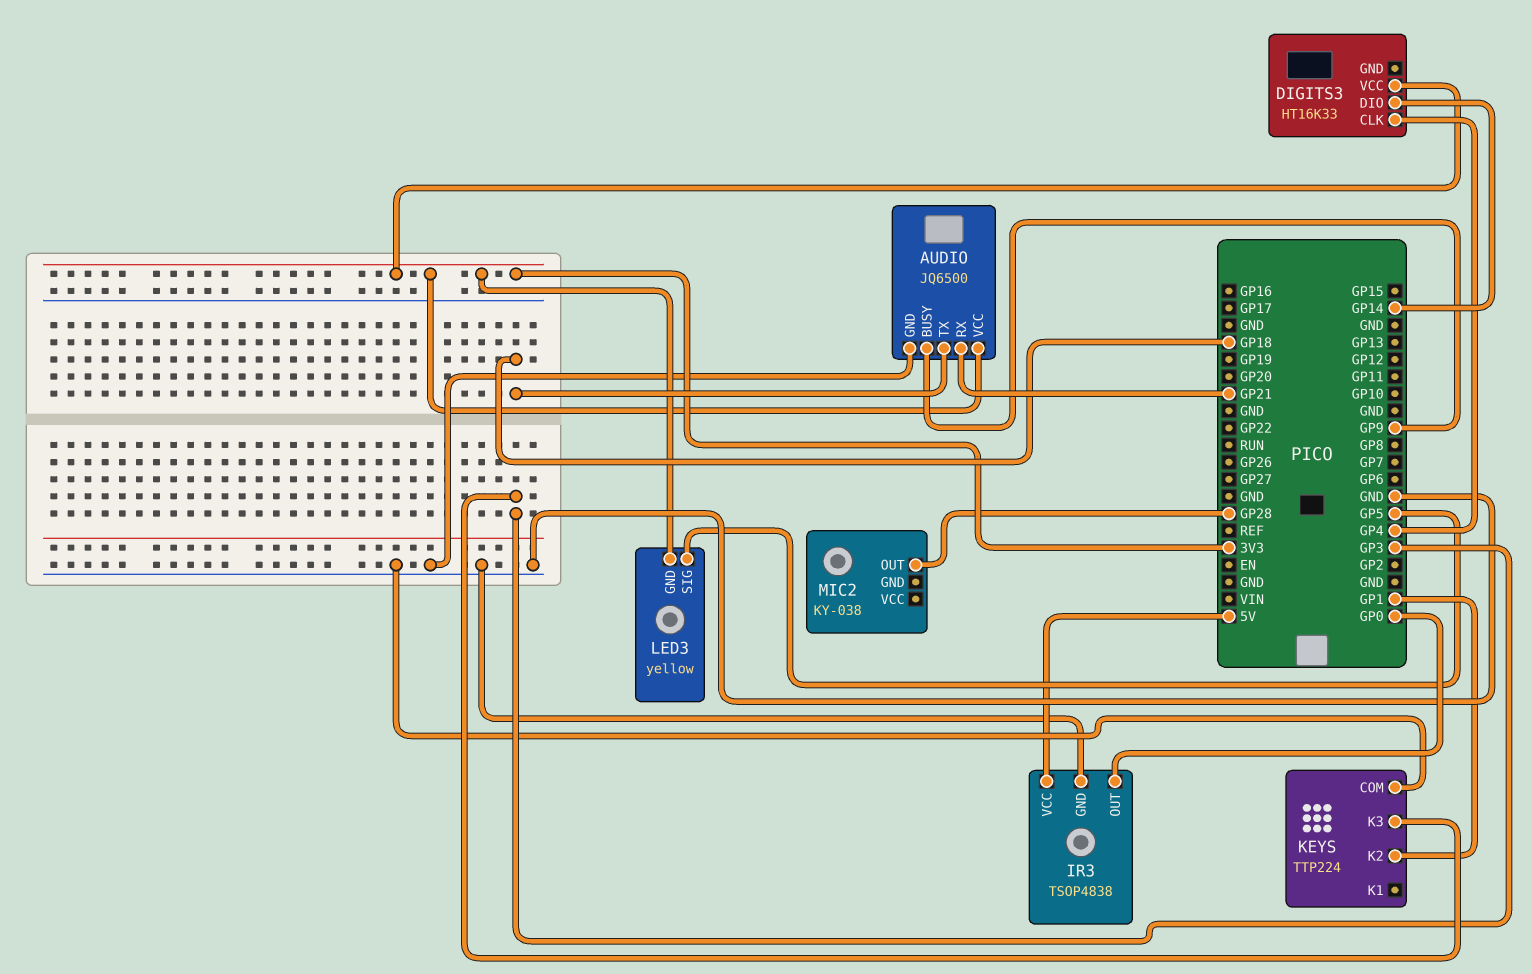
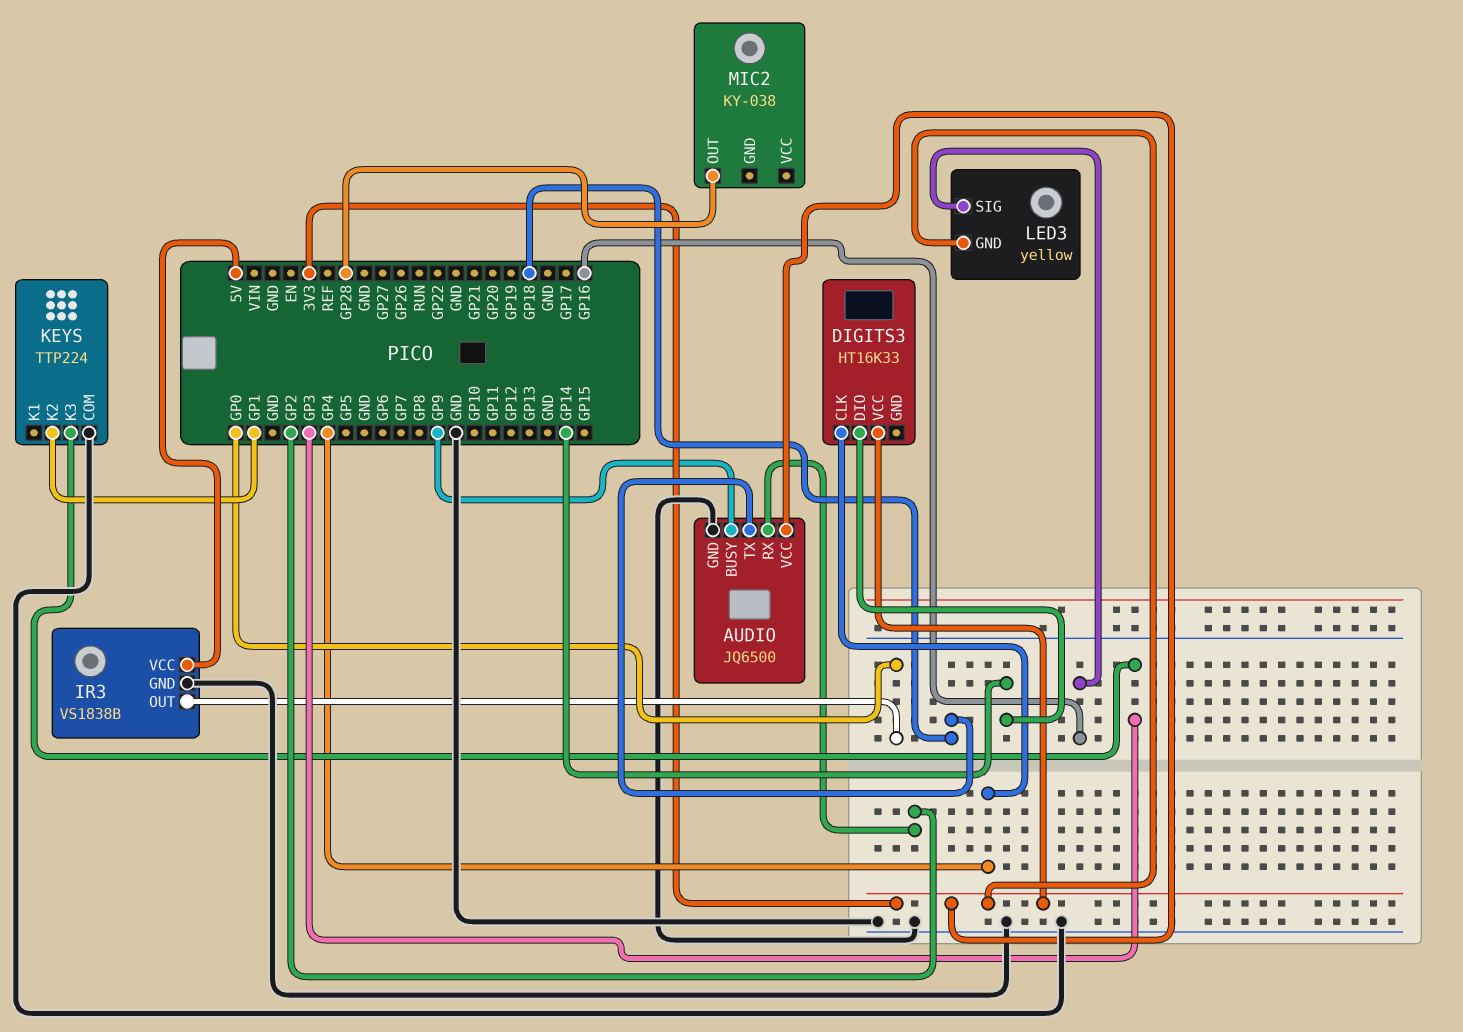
AUDIO pin RX: GP21 -> GP2
IR3: TSOP4838 -> VS1838B
LED3 pin SIG: GP5 -> GP16

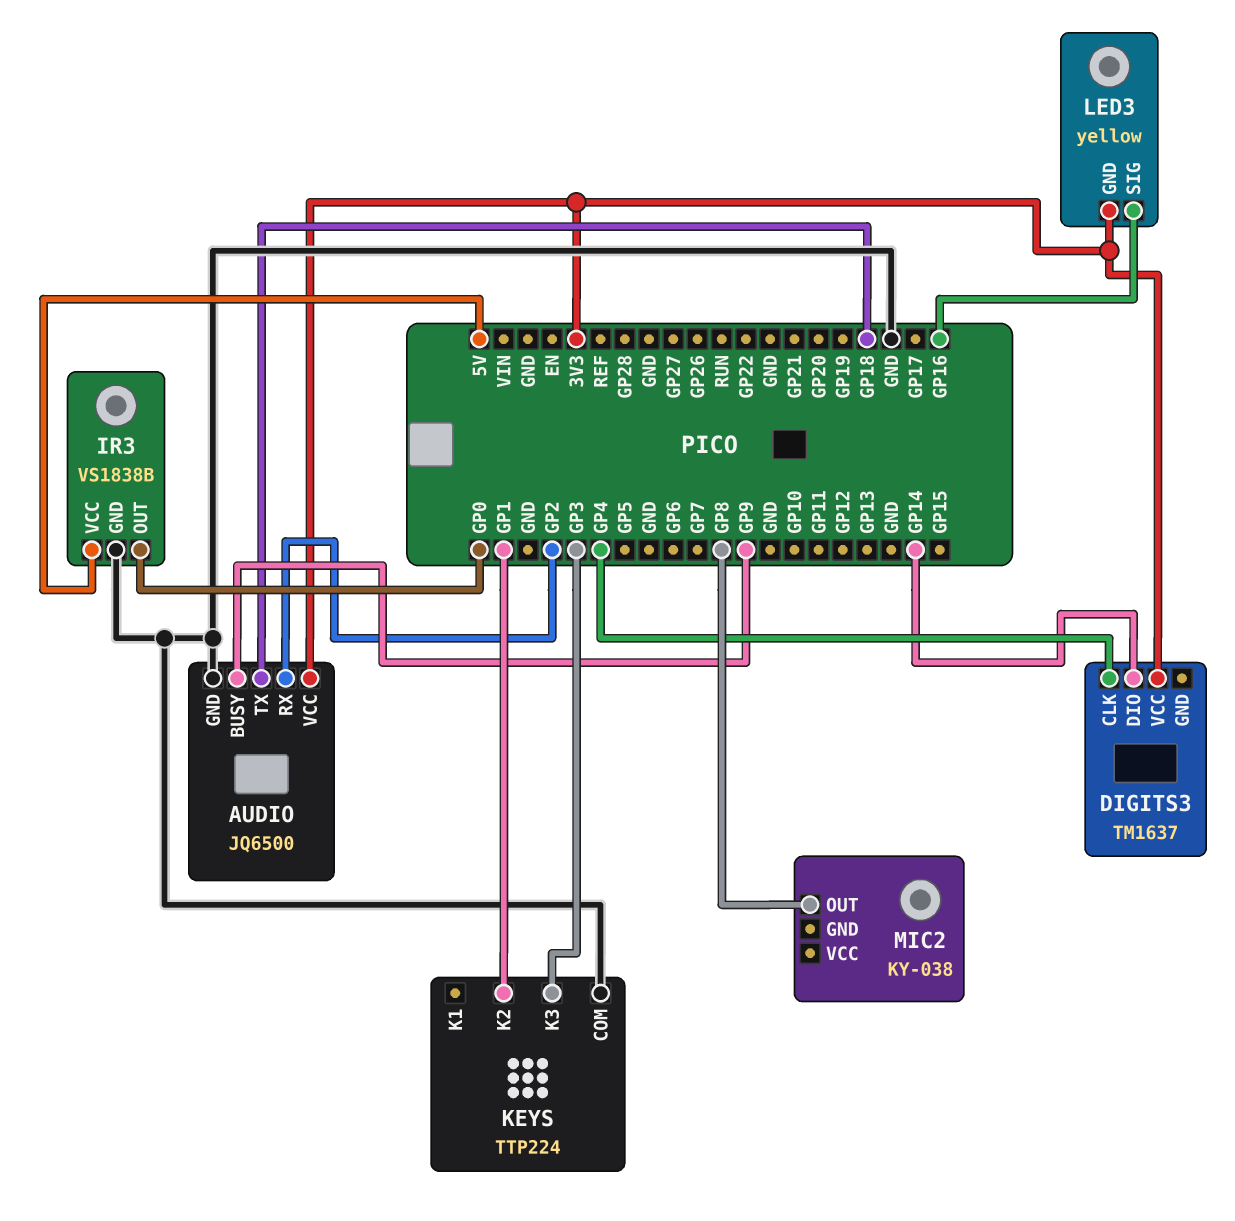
DIGITS3: HT16K33 -> TM1637
MIC2 pin OUT: GP28 -> GP8

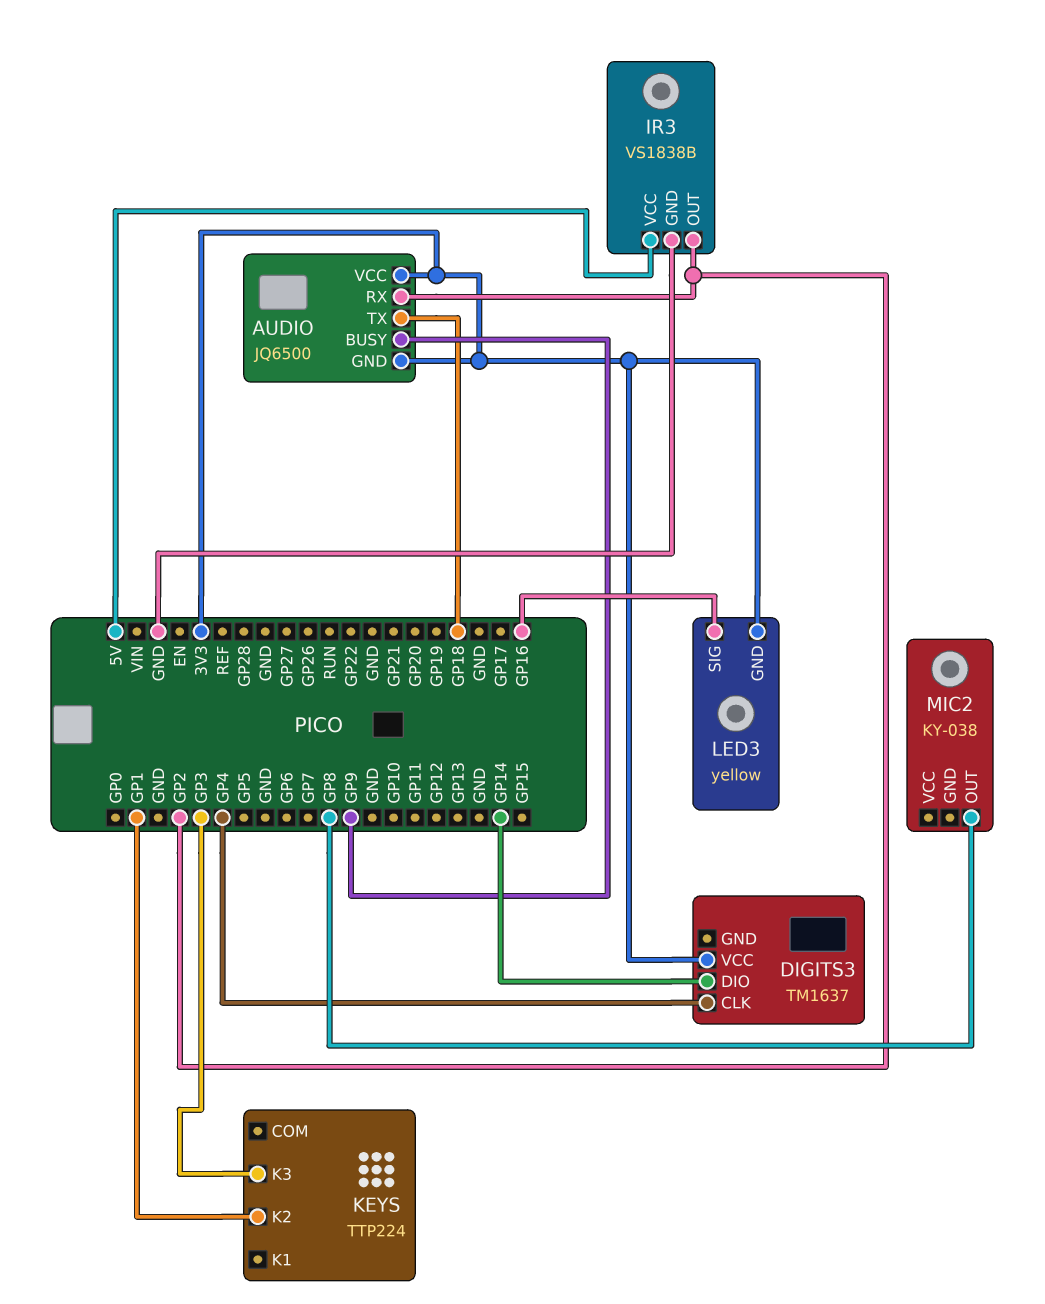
AUDIO pin GND: GND -> 3V3
IR3 pin OUT: GP0 -> GP2
KEYS pin COM: GND -> none

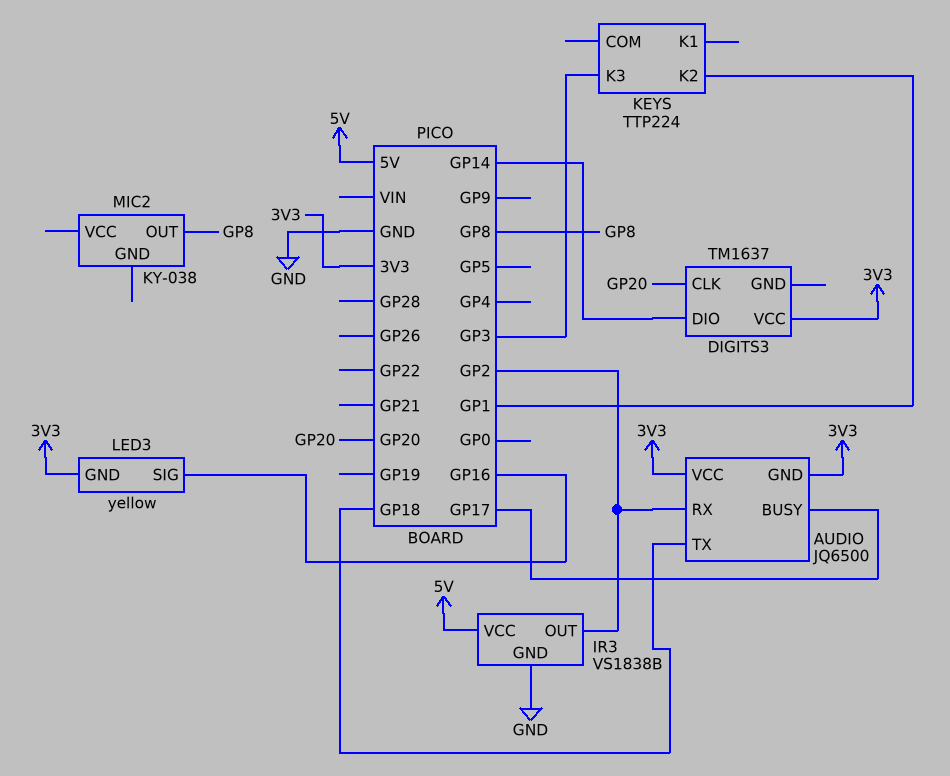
AUDIO pin BUSY: GP9 -> GP17
DIGITS3 pin CLK: GP4 -> GP20

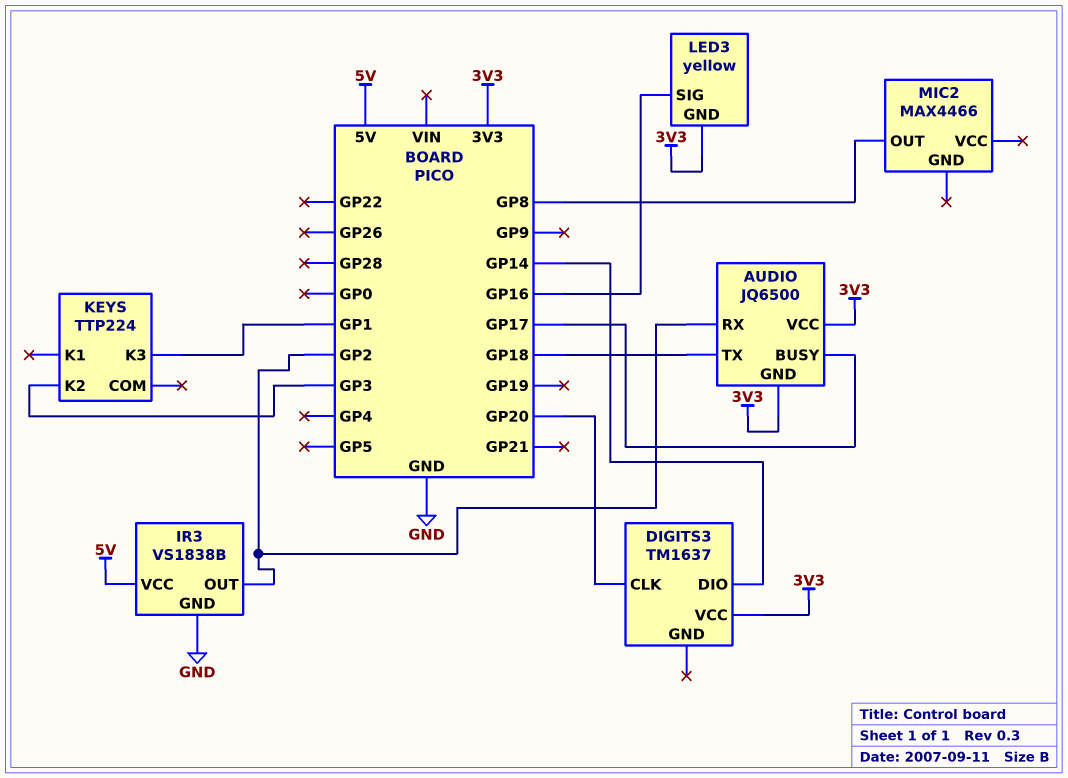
KEYS pin K2: GP1 -> GP3
KEYS pin K3: GP3 -> GP1
MIC2: KY-038 -> MAX4466

